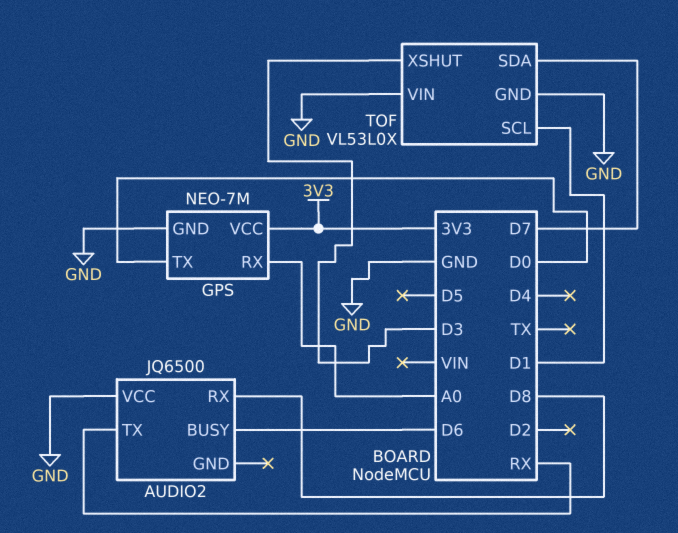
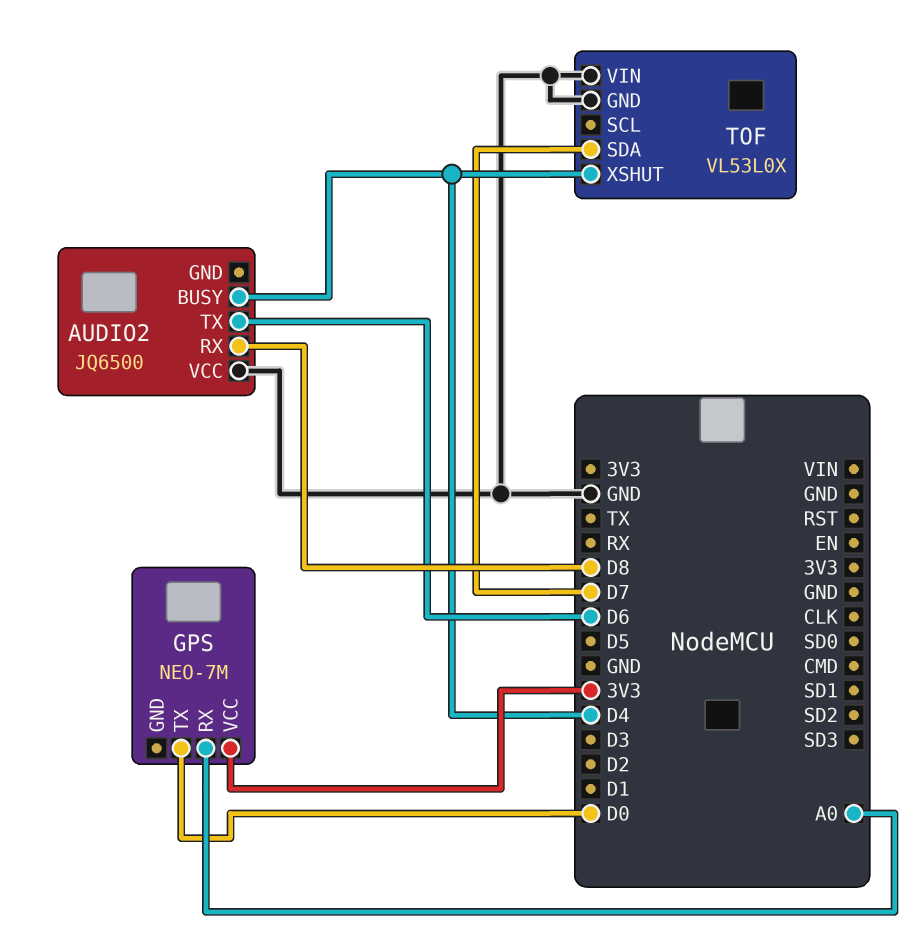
AUDIO2 pin BUSY: D6 -> D4
AUDIO2 pin TX: RX -> D6
GPS pin GND: GND -> none
TOF pin SCL: D1 -> none
TOF pin XSHUT: D3 -> D4

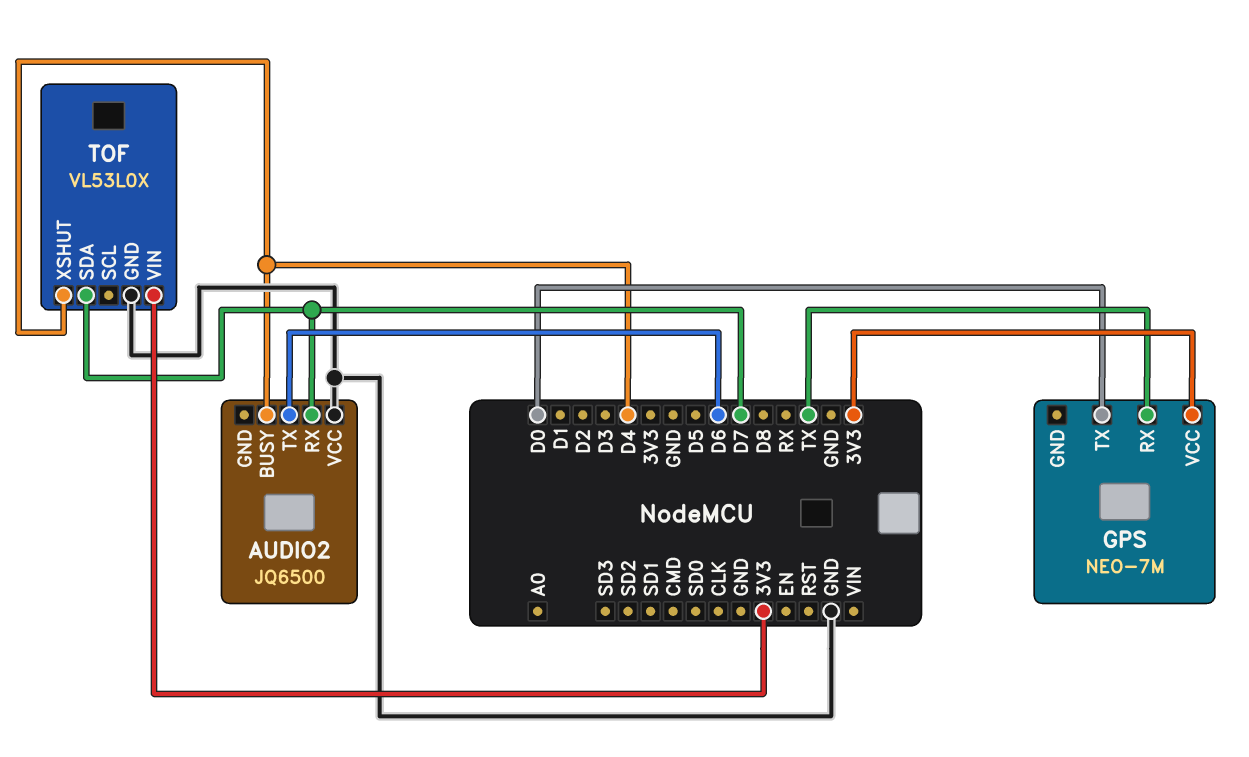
AUDIO2 pin RX: D8 -> D7
GPS pin RX: A0 -> TX
TOF pin VIN: GND -> 3V3

